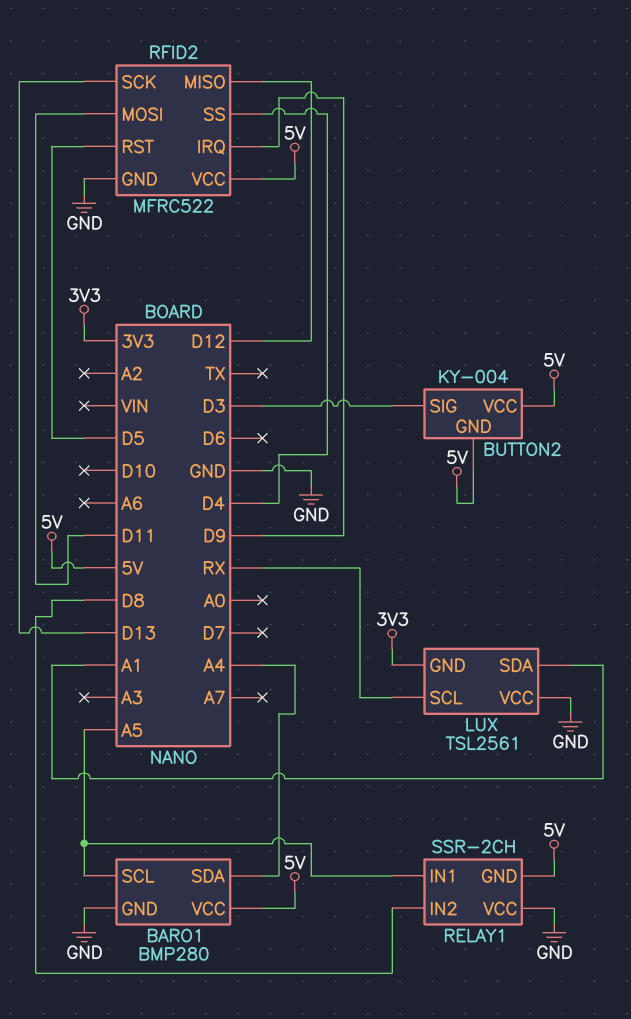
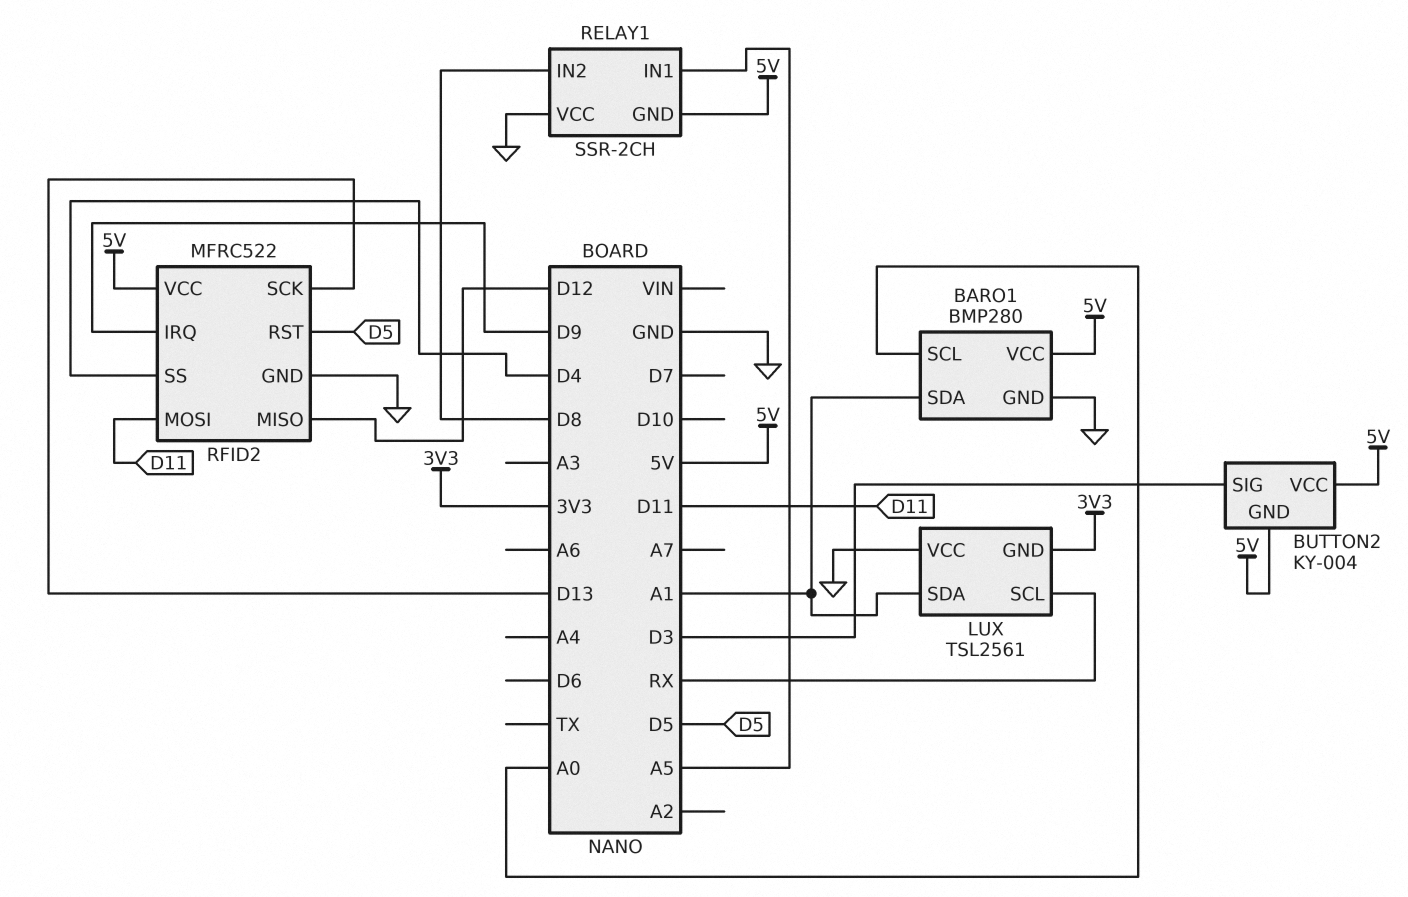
BARO1 pin SCL: A5 -> A0
BARO1 pin SDA: A4 -> A1

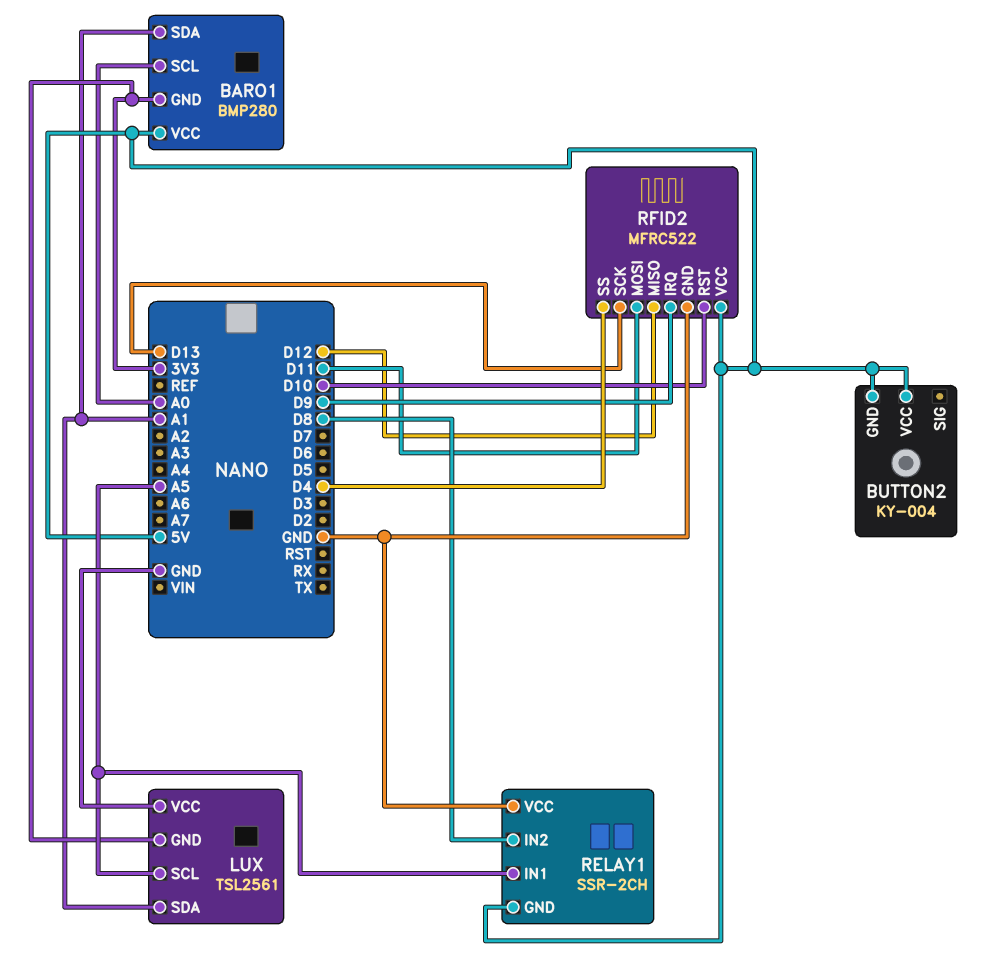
BARO1 pin GND: GND -> 3V3
BUTTON2 pin SIG: D3 -> none
LUX pin SCL: RX -> A5
RFID2 pin RST: D5 -> D10

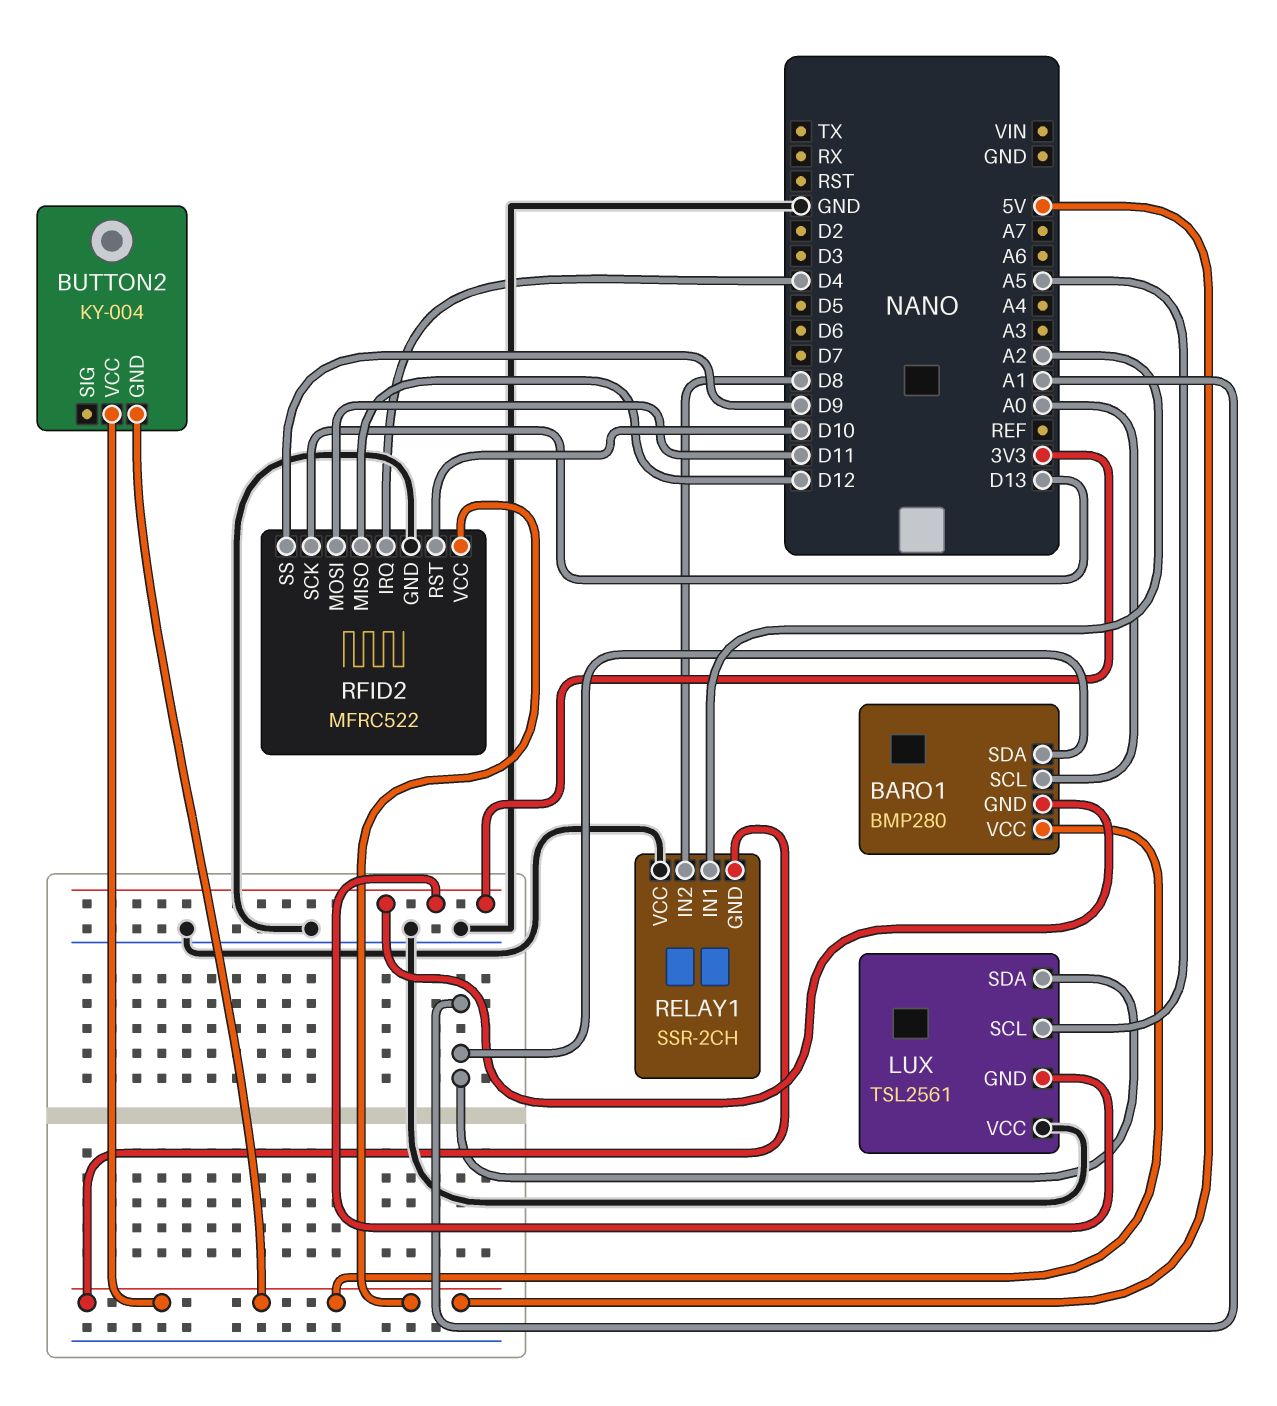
RELAY1 pin IN1: A5 -> A2
RFID2 pin IRQ: D9 -> D4
RFID2 pin SS: D4 -> D9

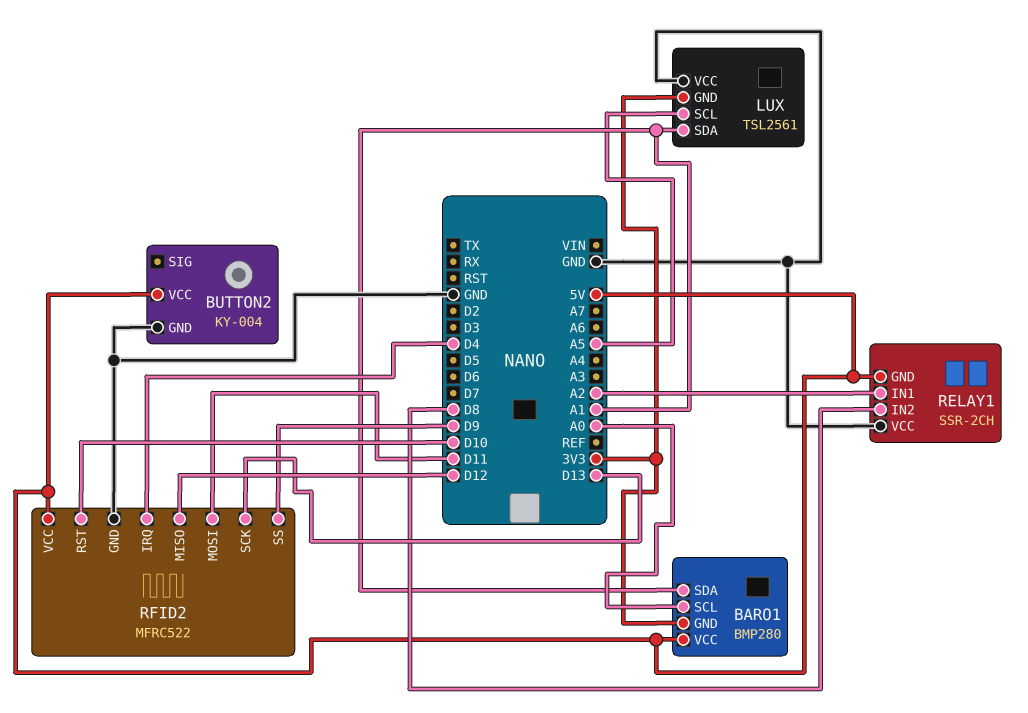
BUTTON2 pin GND: 5V -> GND

